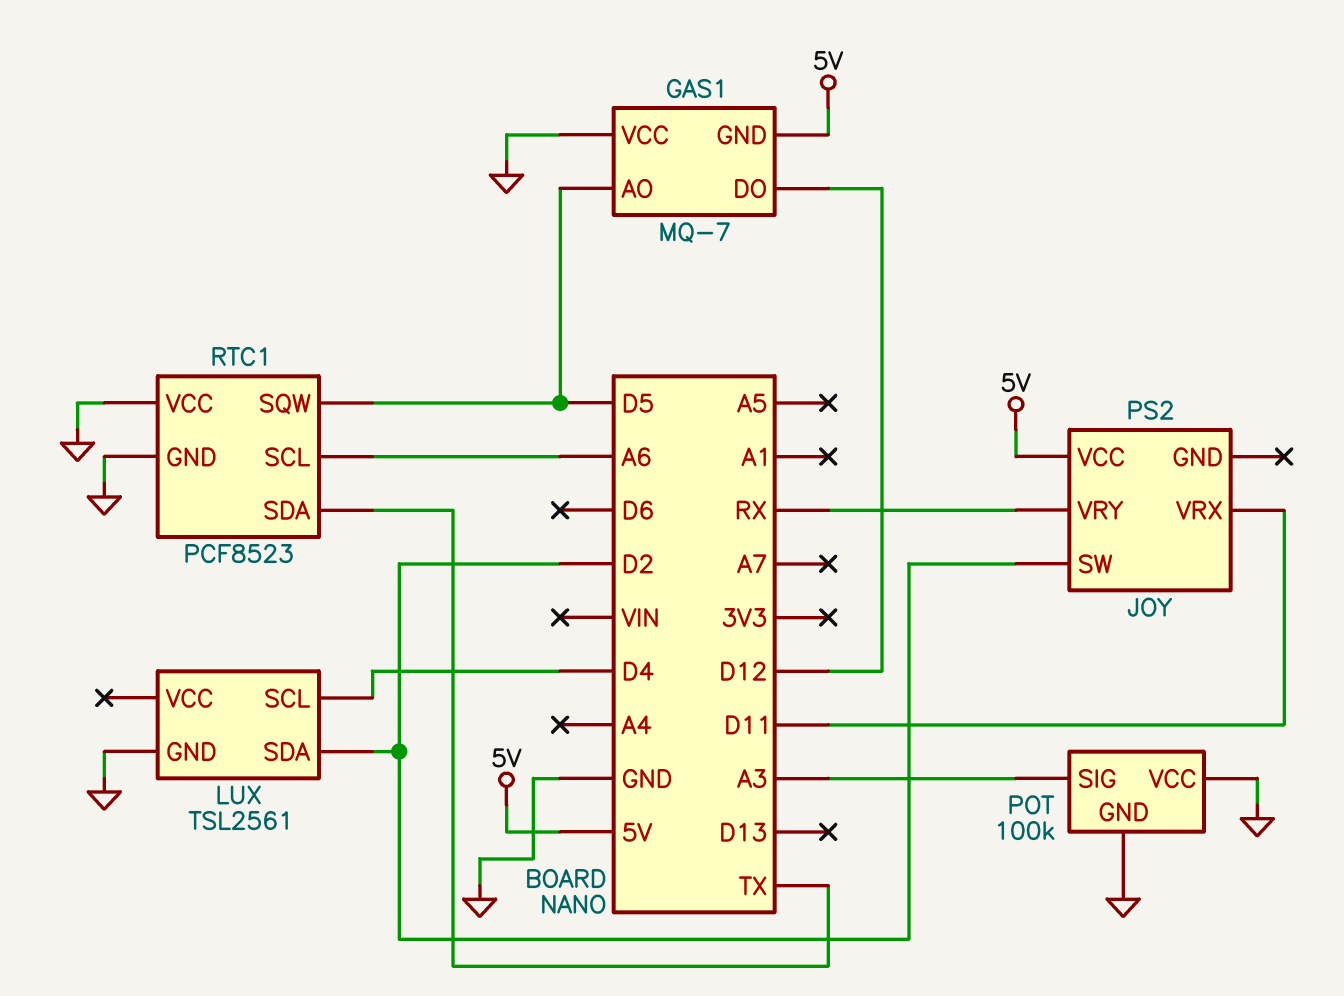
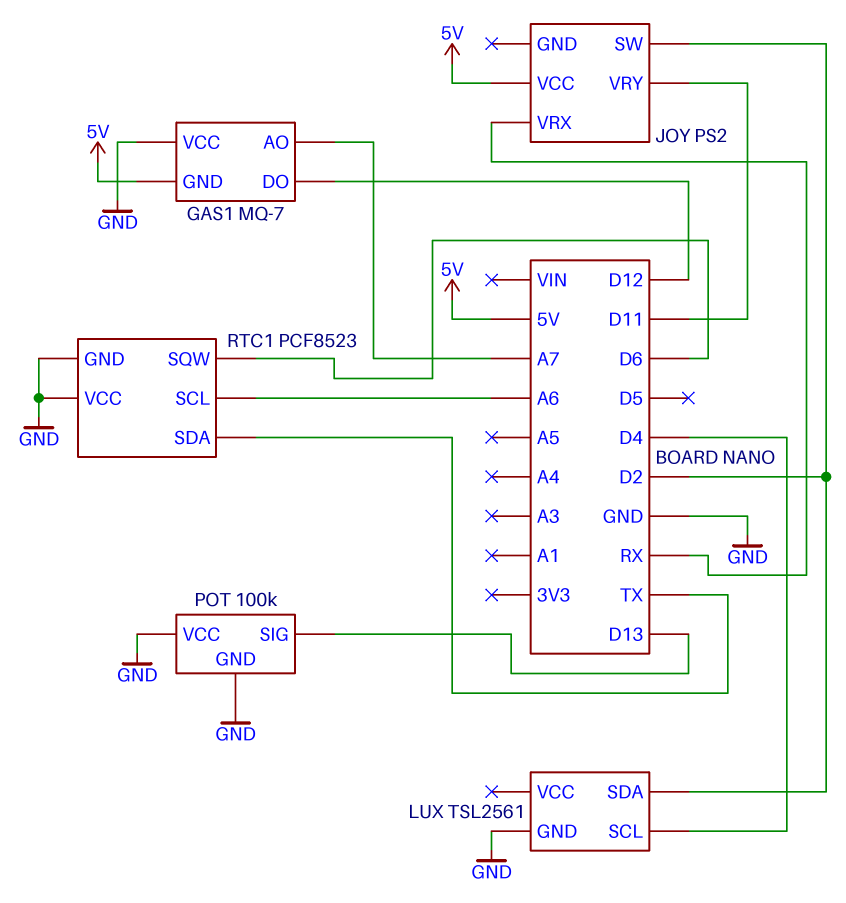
GAS1 pin AO: D5 -> A7
JOY pin VRX: D11 -> RX
JOY pin VRY: RX -> D11
POT pin SIG: A3 -> D13
RTC1 pin SQW: D5 -> D6

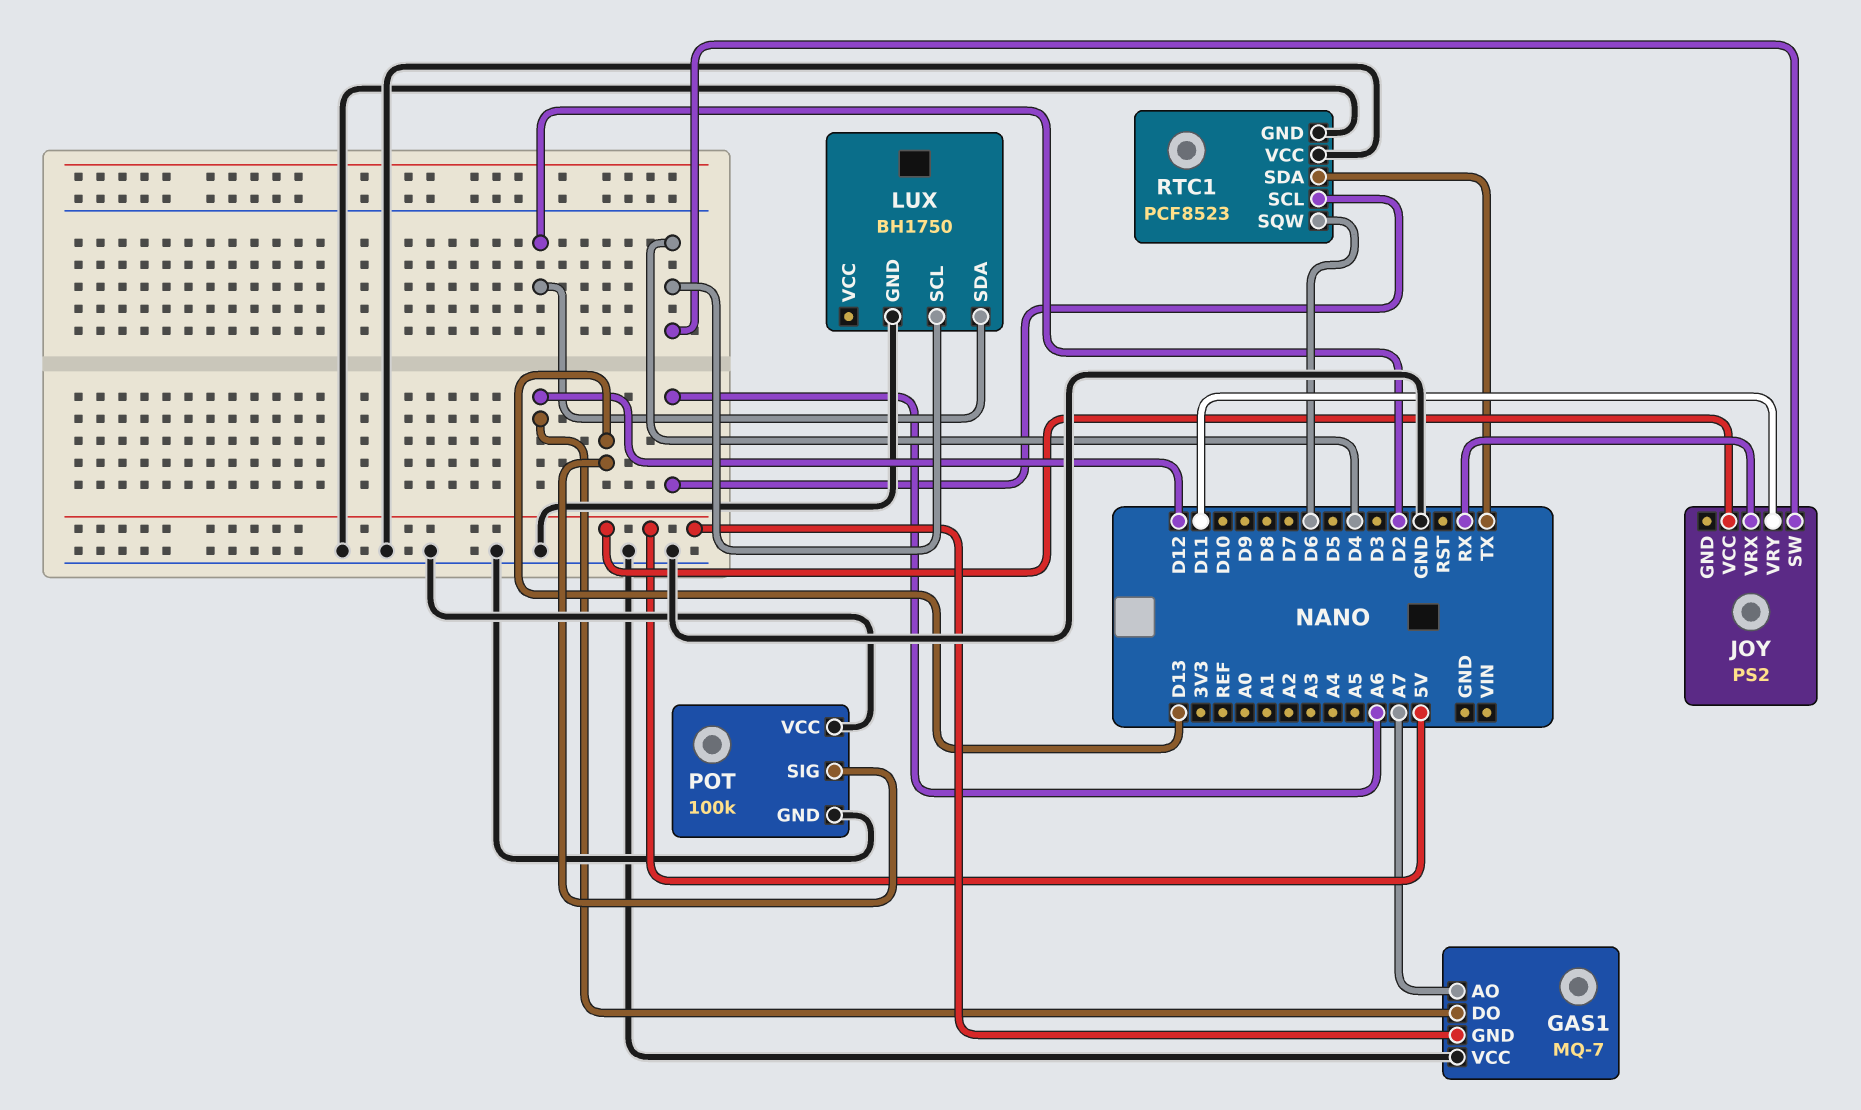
JOY pin SW: D2 -> D4
LUX: TSL2561 -> BH1750

